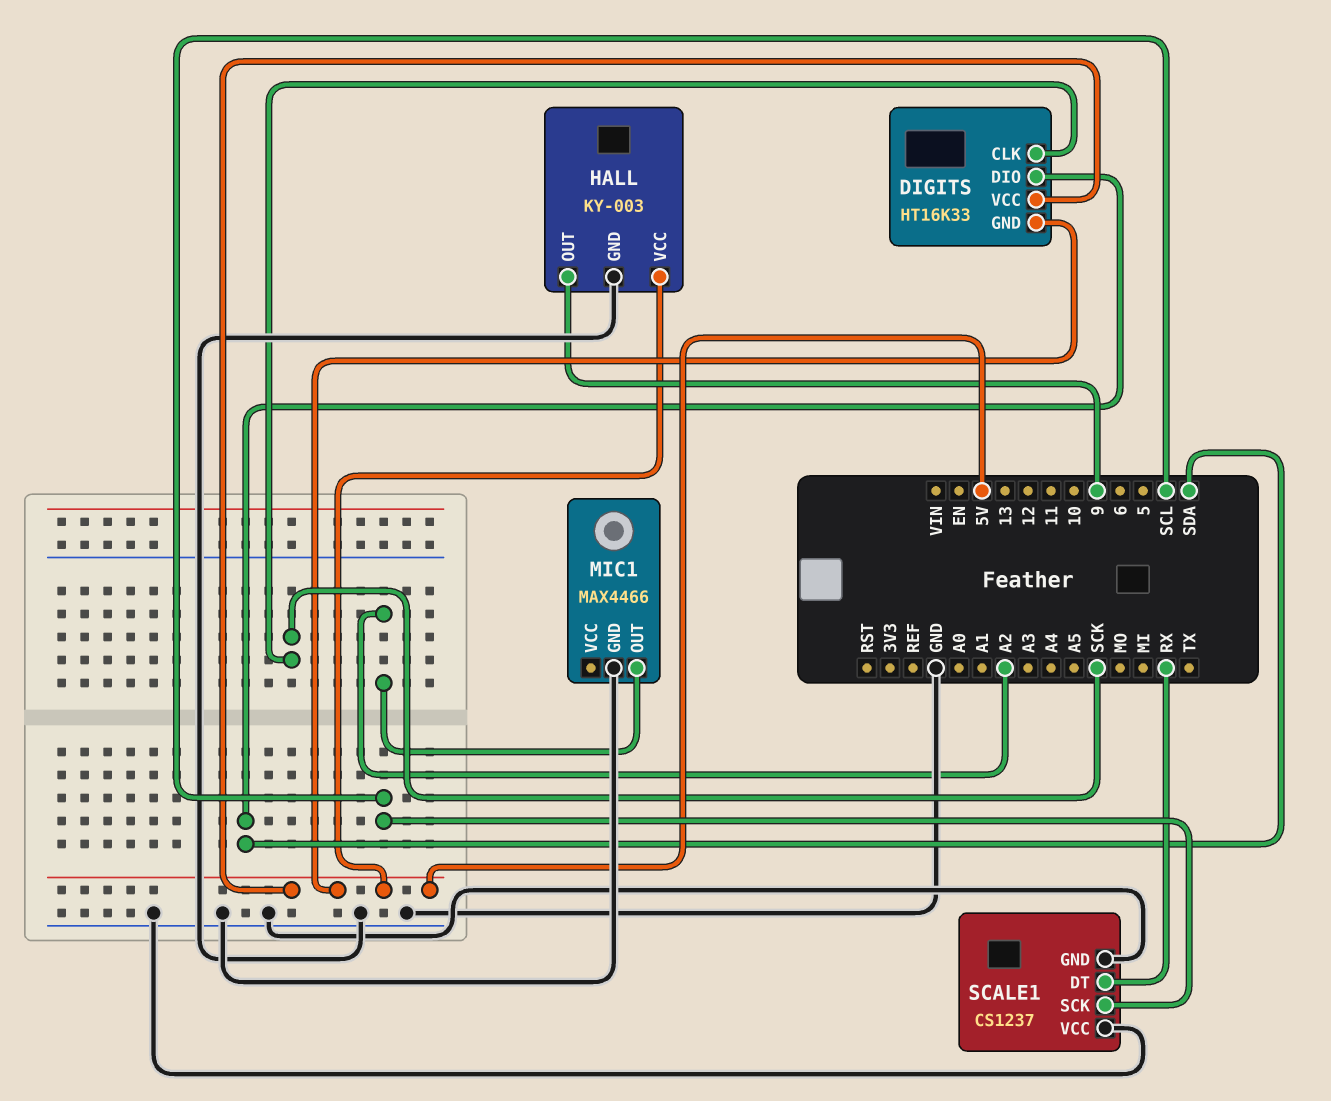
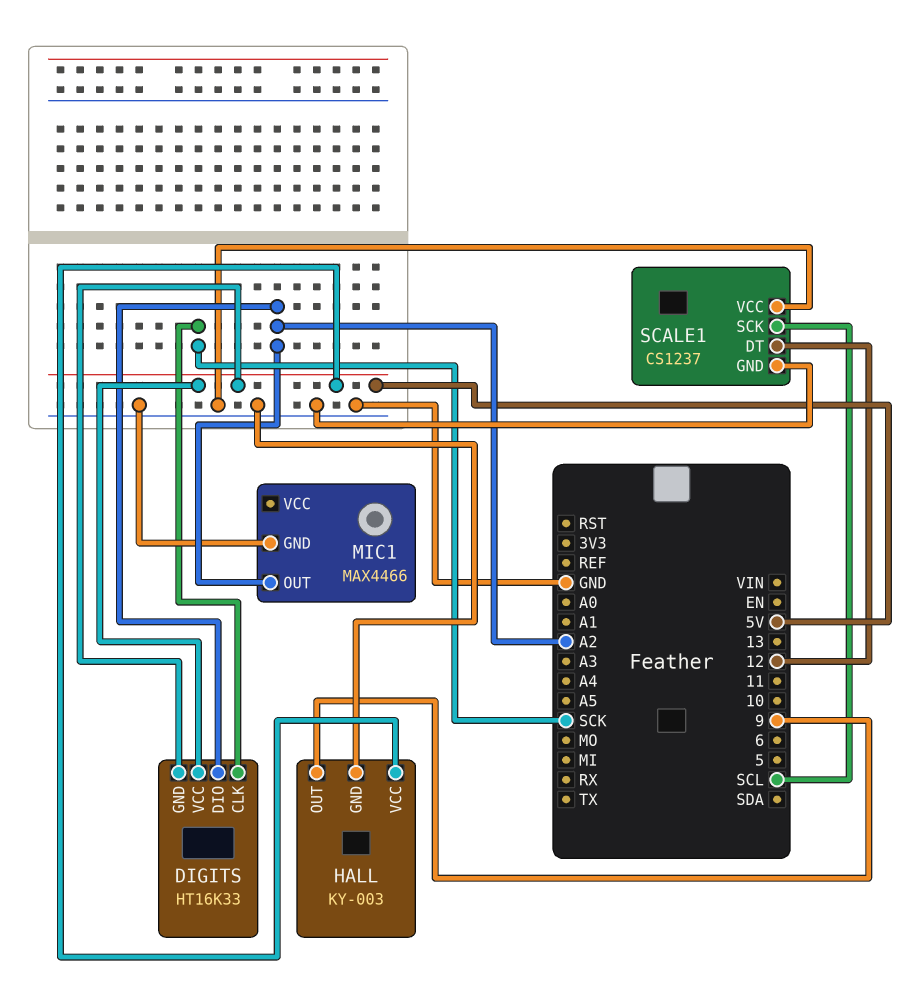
DIGITS pin DIO: SDA -> A2
SCALE1 pin DT: RX -> 12

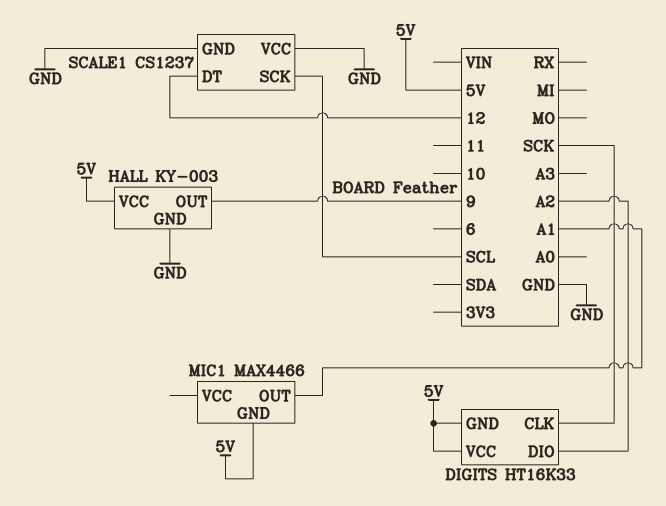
MIC1 pin GND: GND -> 5V
MIC1 pin OUT: A2 -> A1

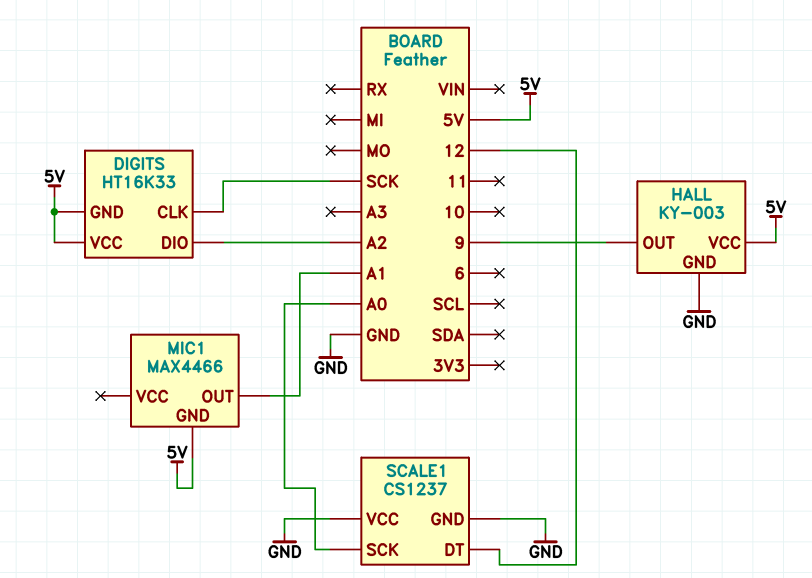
SCALE1 pin SCK: SCL -> A0

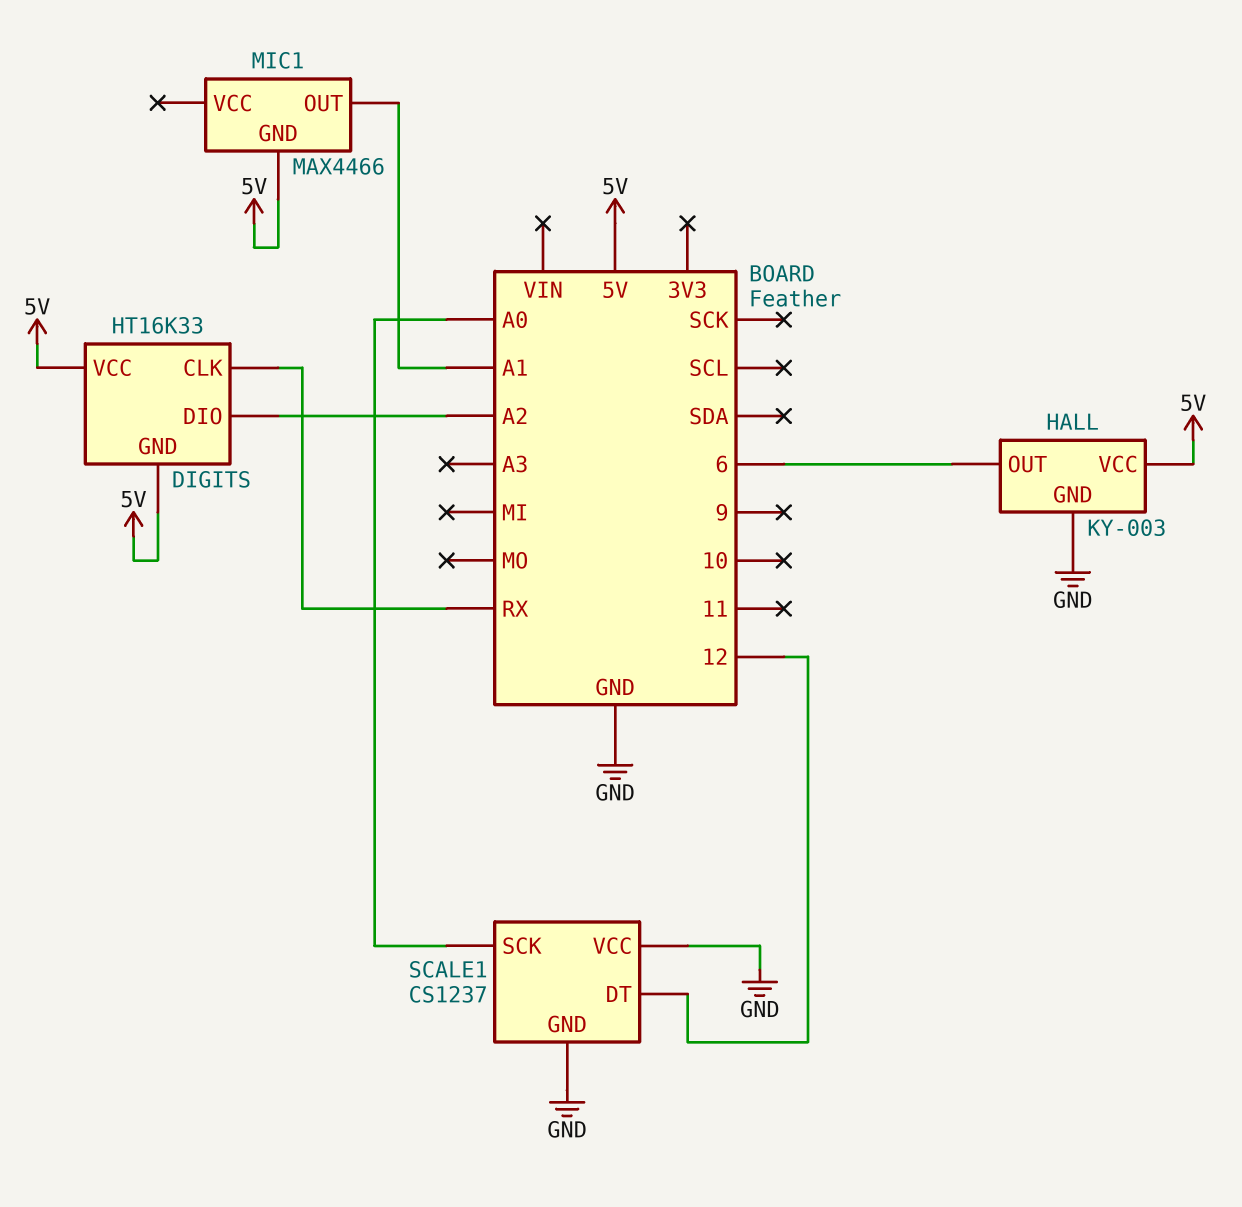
DIGITS pin CLK: SCK -> RX
HALL pin OUT: 9 -> 6

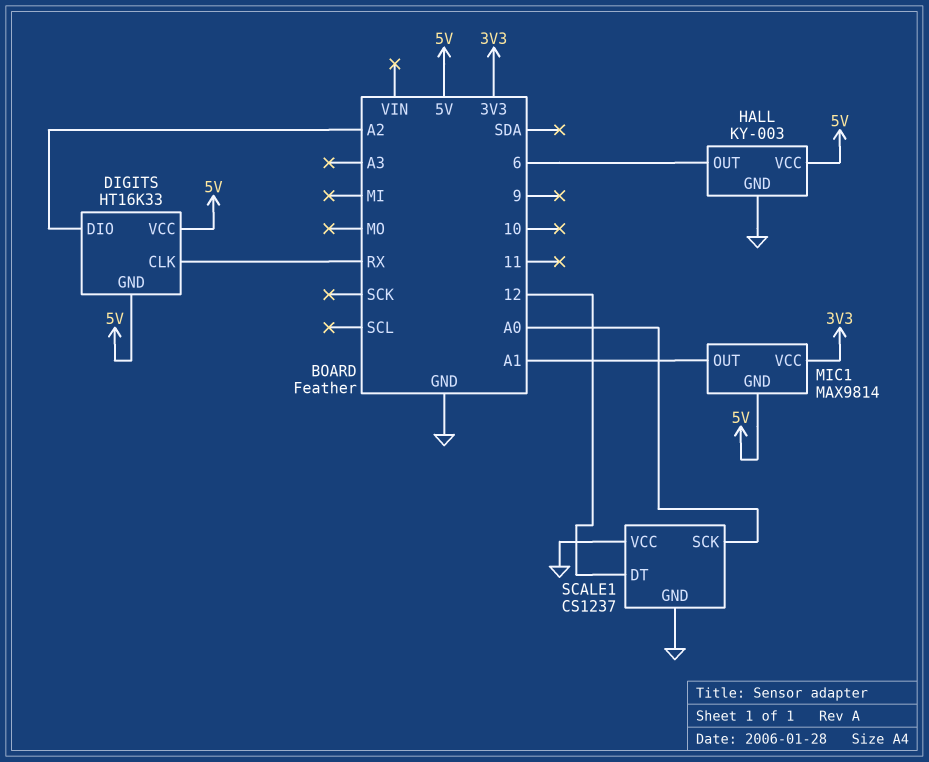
MIC1: MAX4466 -> MAX9814
MIC1 pin VCC: none -> 3V3

